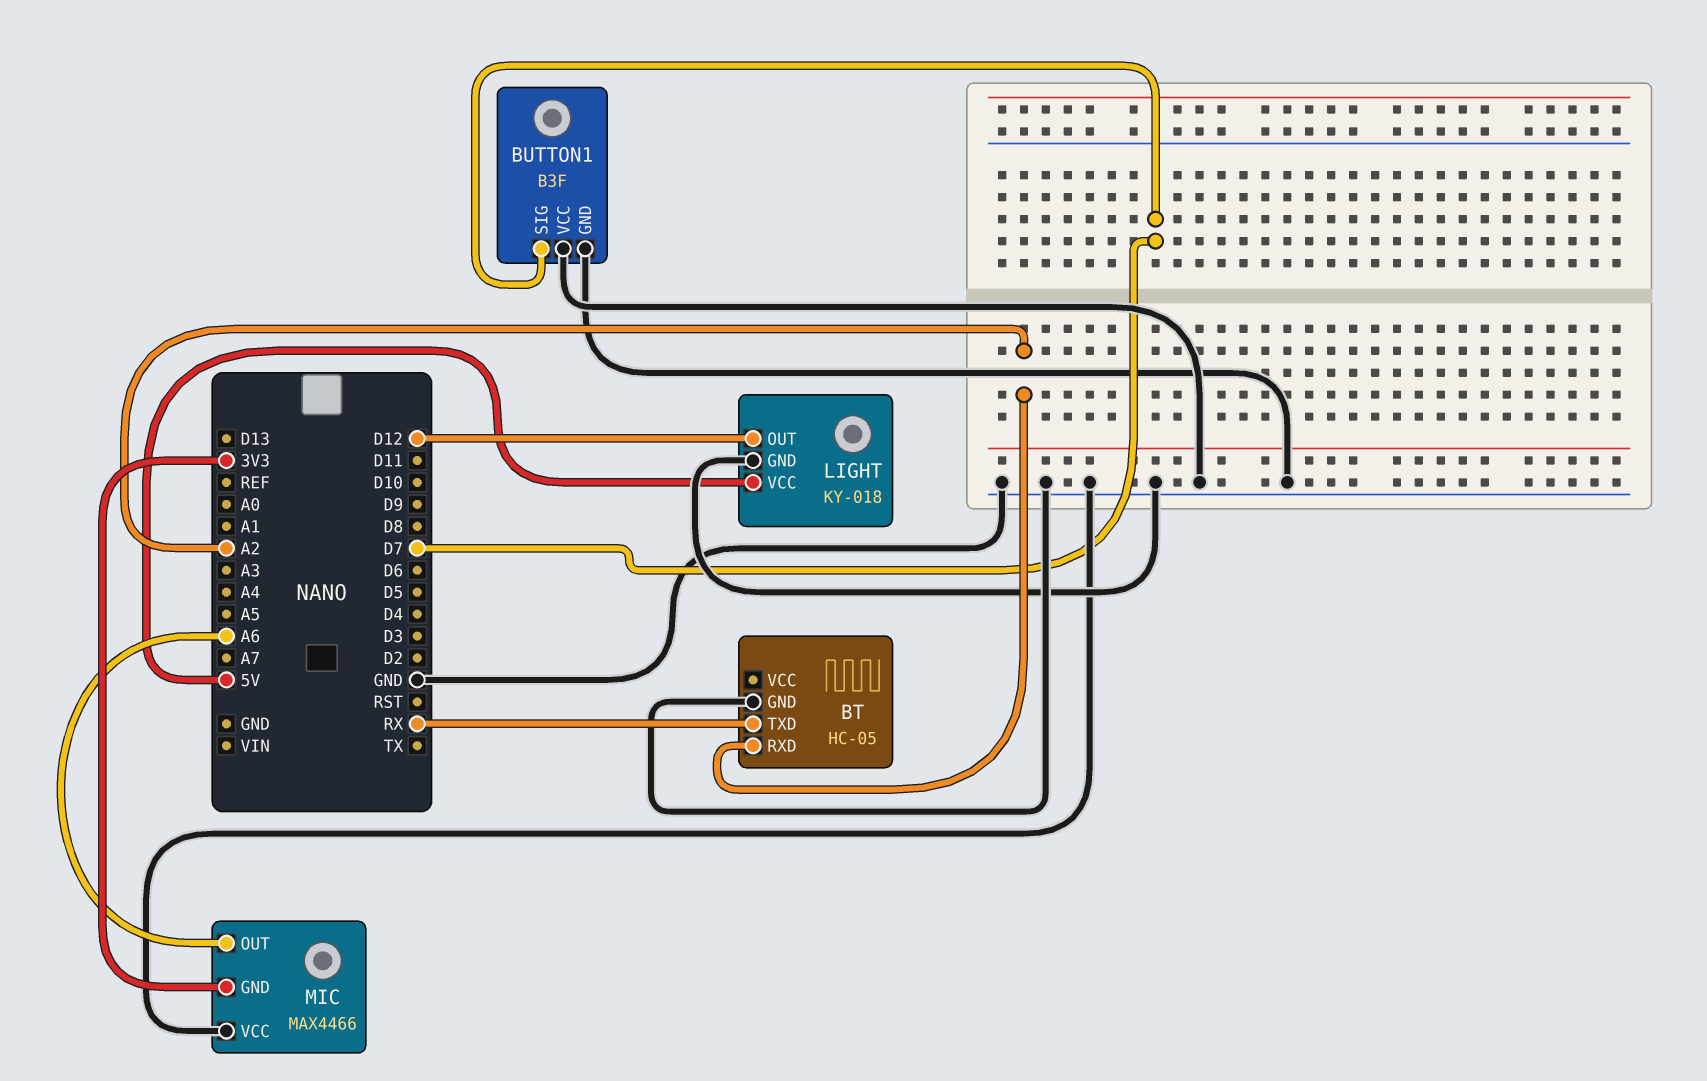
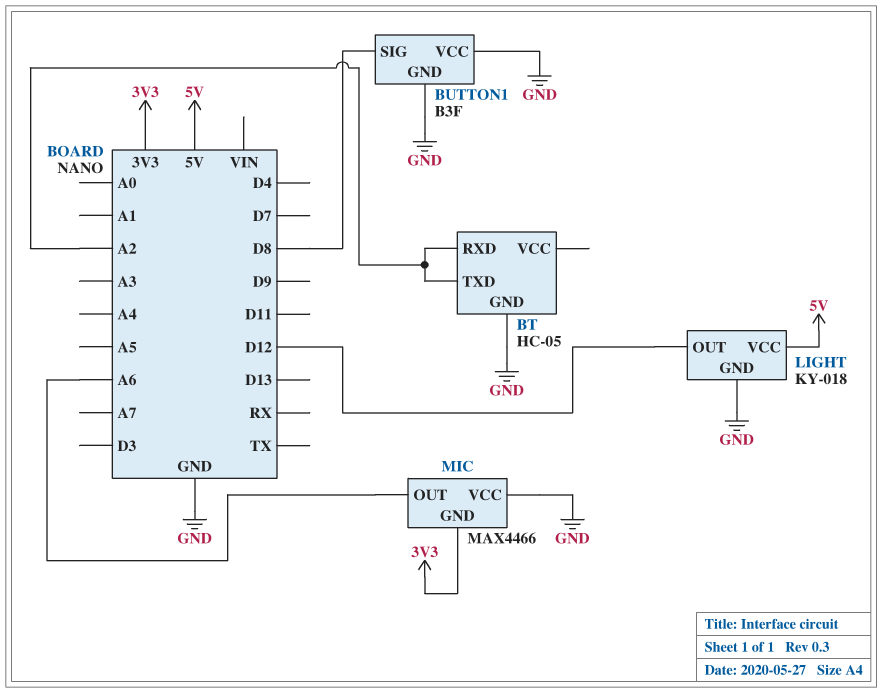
BT pin TXD: RX -> A2
BUTTON1 pin SIG: D7 -> D8

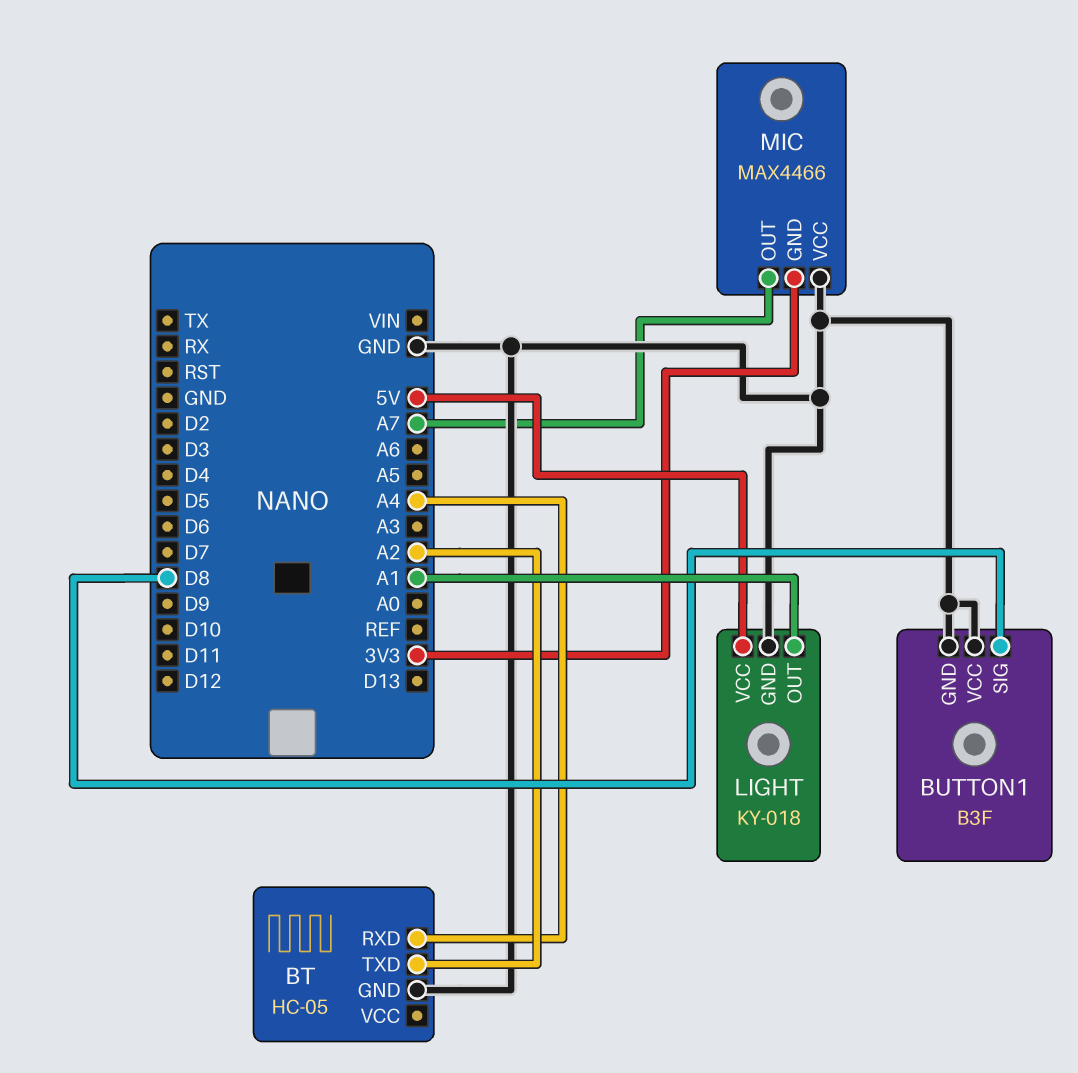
BT pin RXD: A2 -> A4
LIGHT pin OUT: D12 -> A1
MIC pin OUT: A6 -> A7

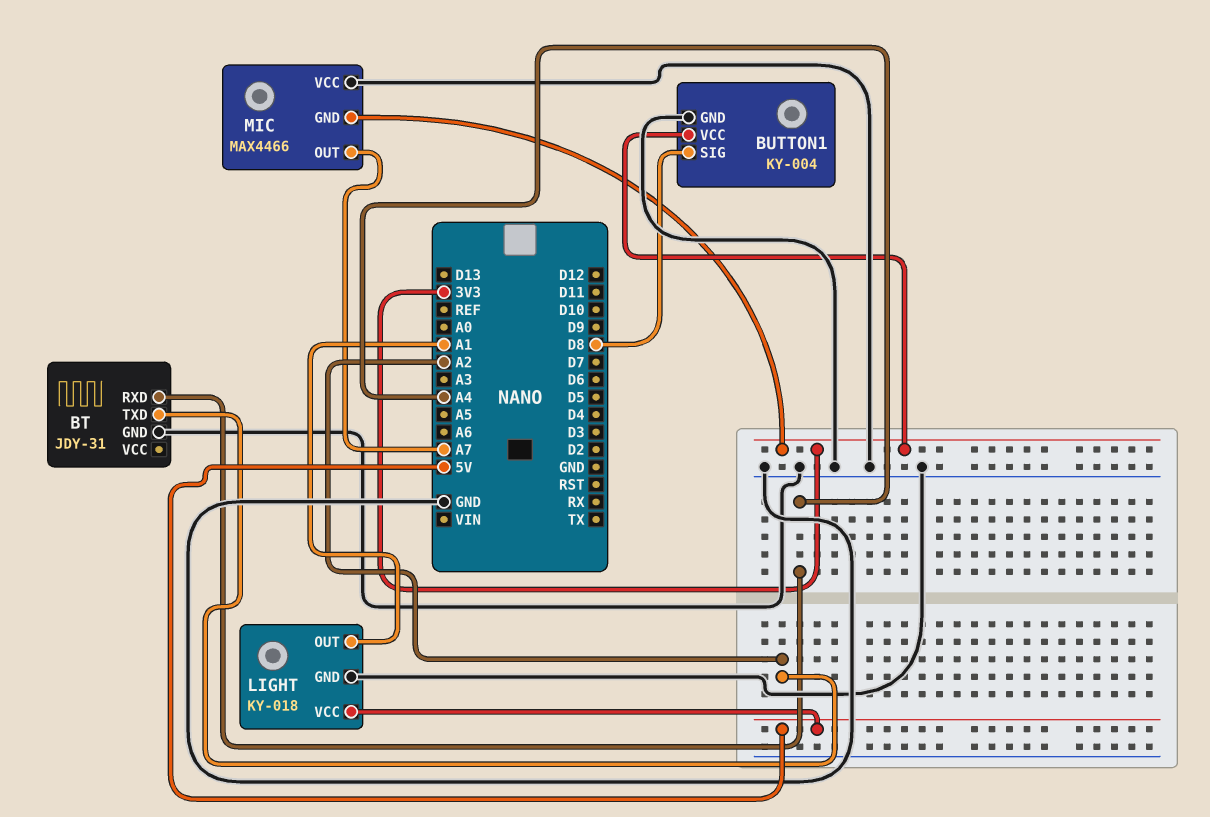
BT: HC-05 -> JDY-31
BUTTON1: B3F -> KY-004
BUTTON1 pin VCC: GND -> 3V3

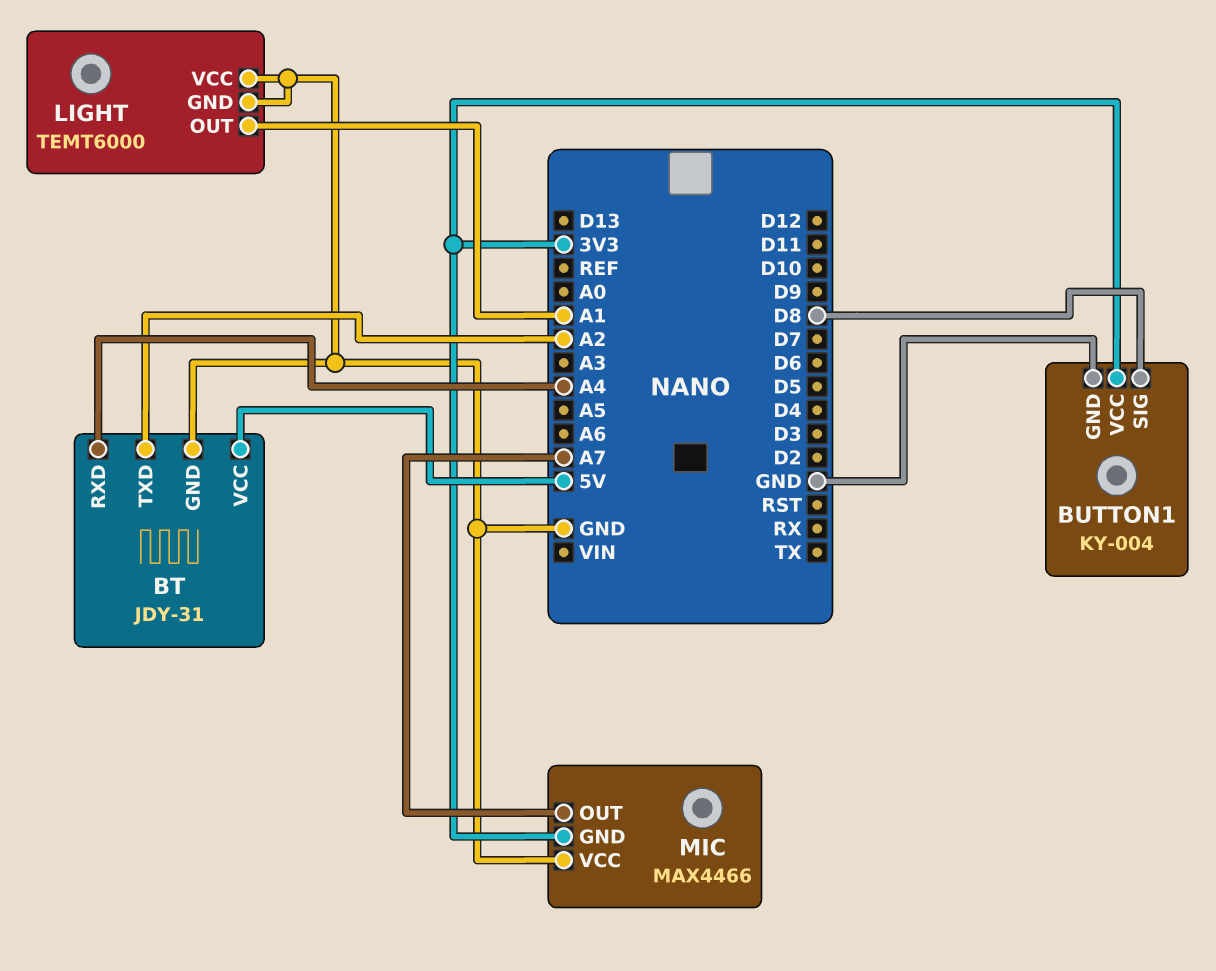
BT pin VCC: none -> 5V
LIGHT: KY-018 -> TEMT6000
LIGHT pin VCC: 5V -> GND

